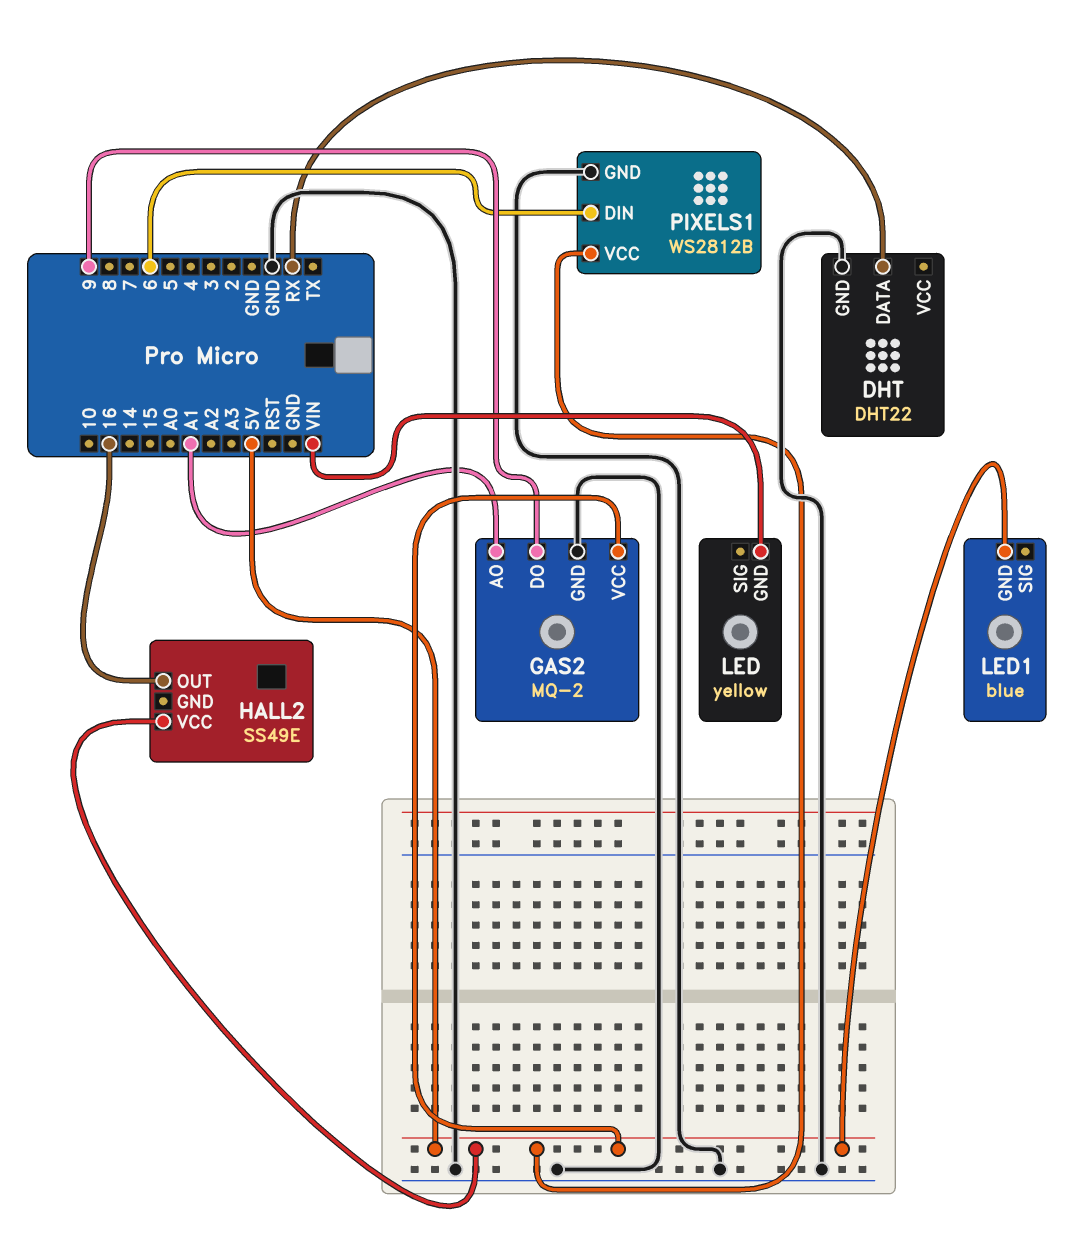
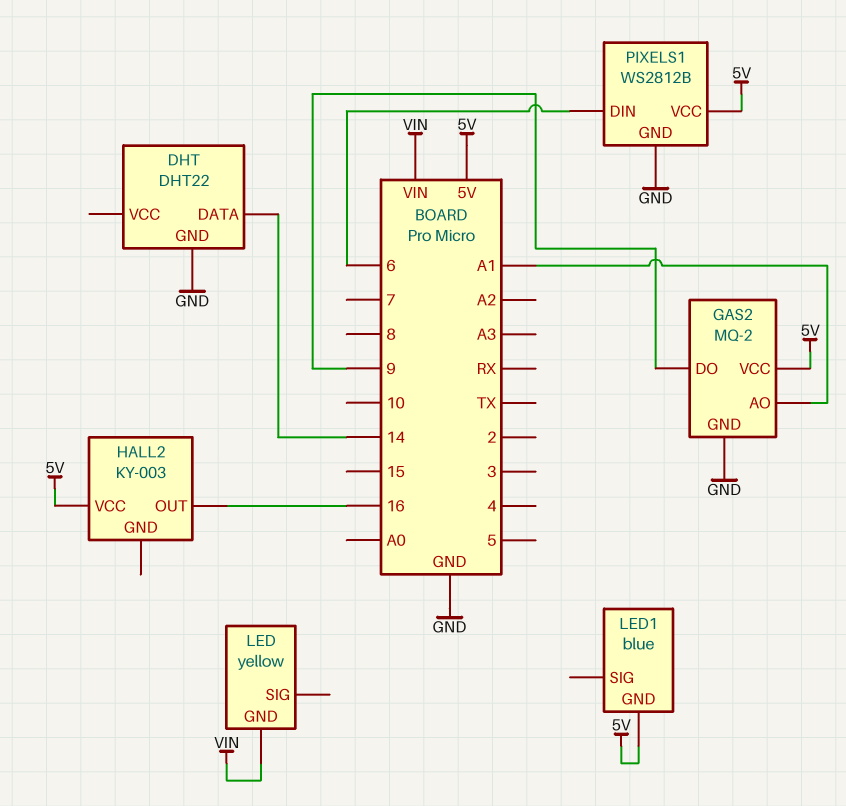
DHT pin DATA: RX -> 14
HALL2: SS49E -> KY-003

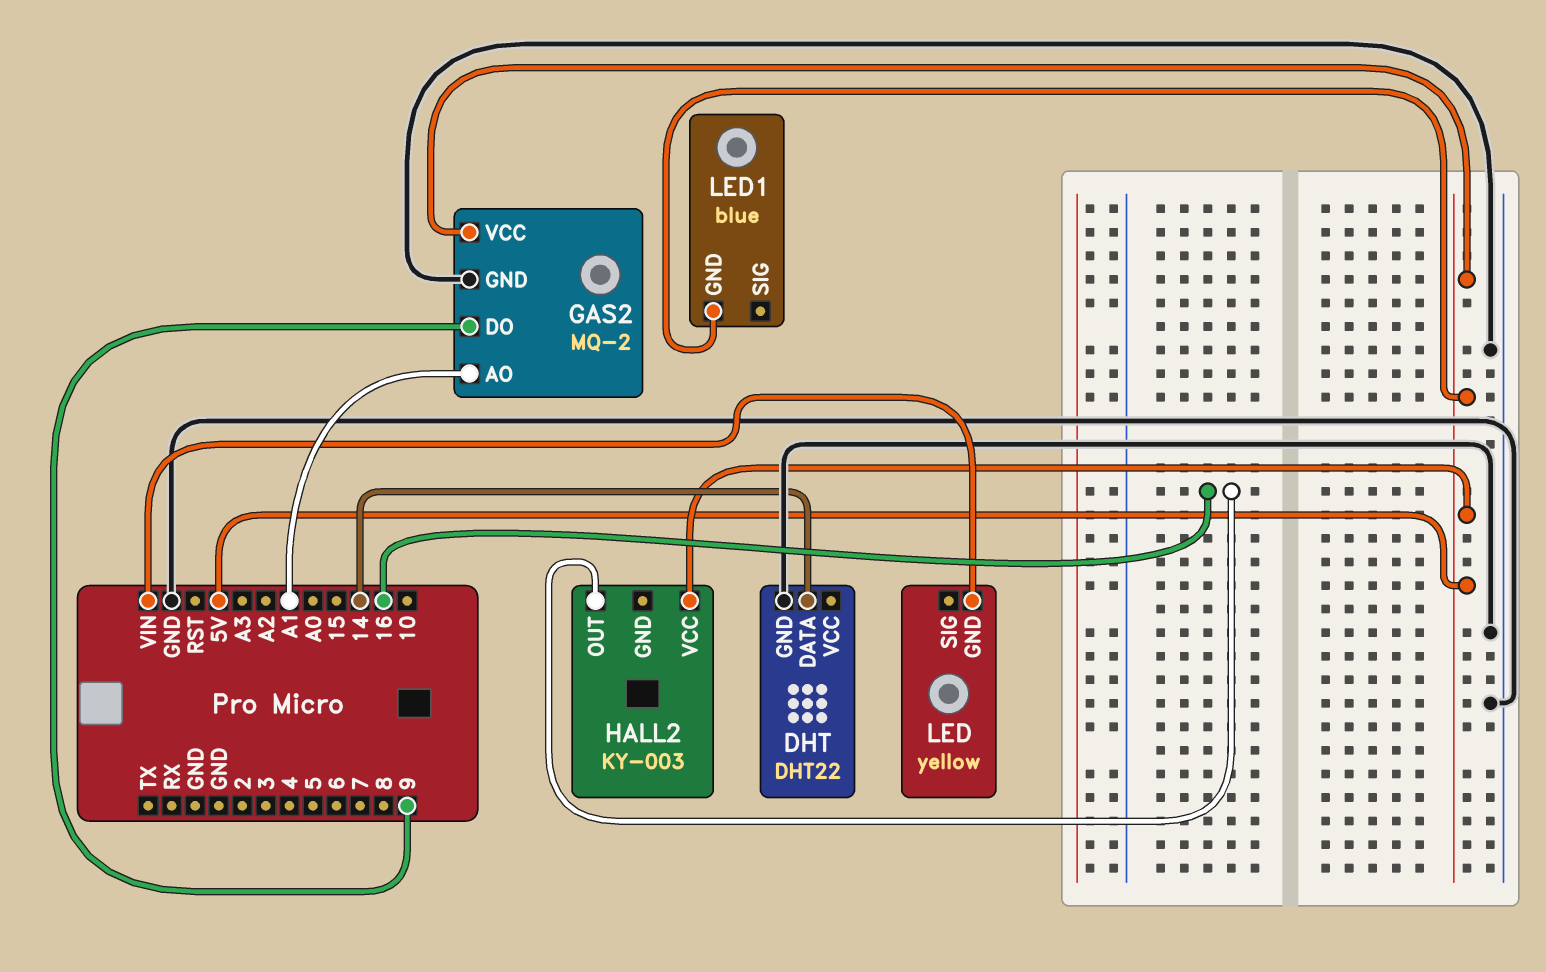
PIXELS1: WS2812B -> none
PIXELS1 pin DIN: 6 -> none
PIXELS1 pin GND: GND -> none
PIXELS1 pin VCC: 5V -> none

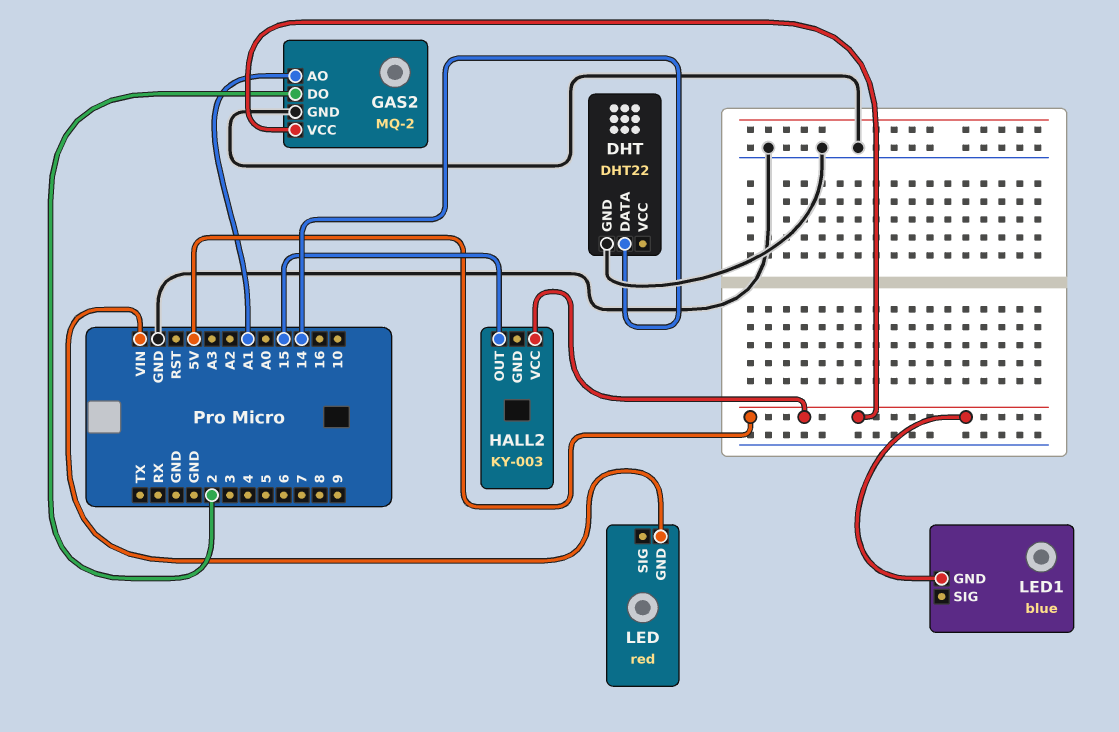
GAS2 pin DO: 9 -> 2
HALL2 pin OUT: 16 -> 15
LED: yellow -> red

